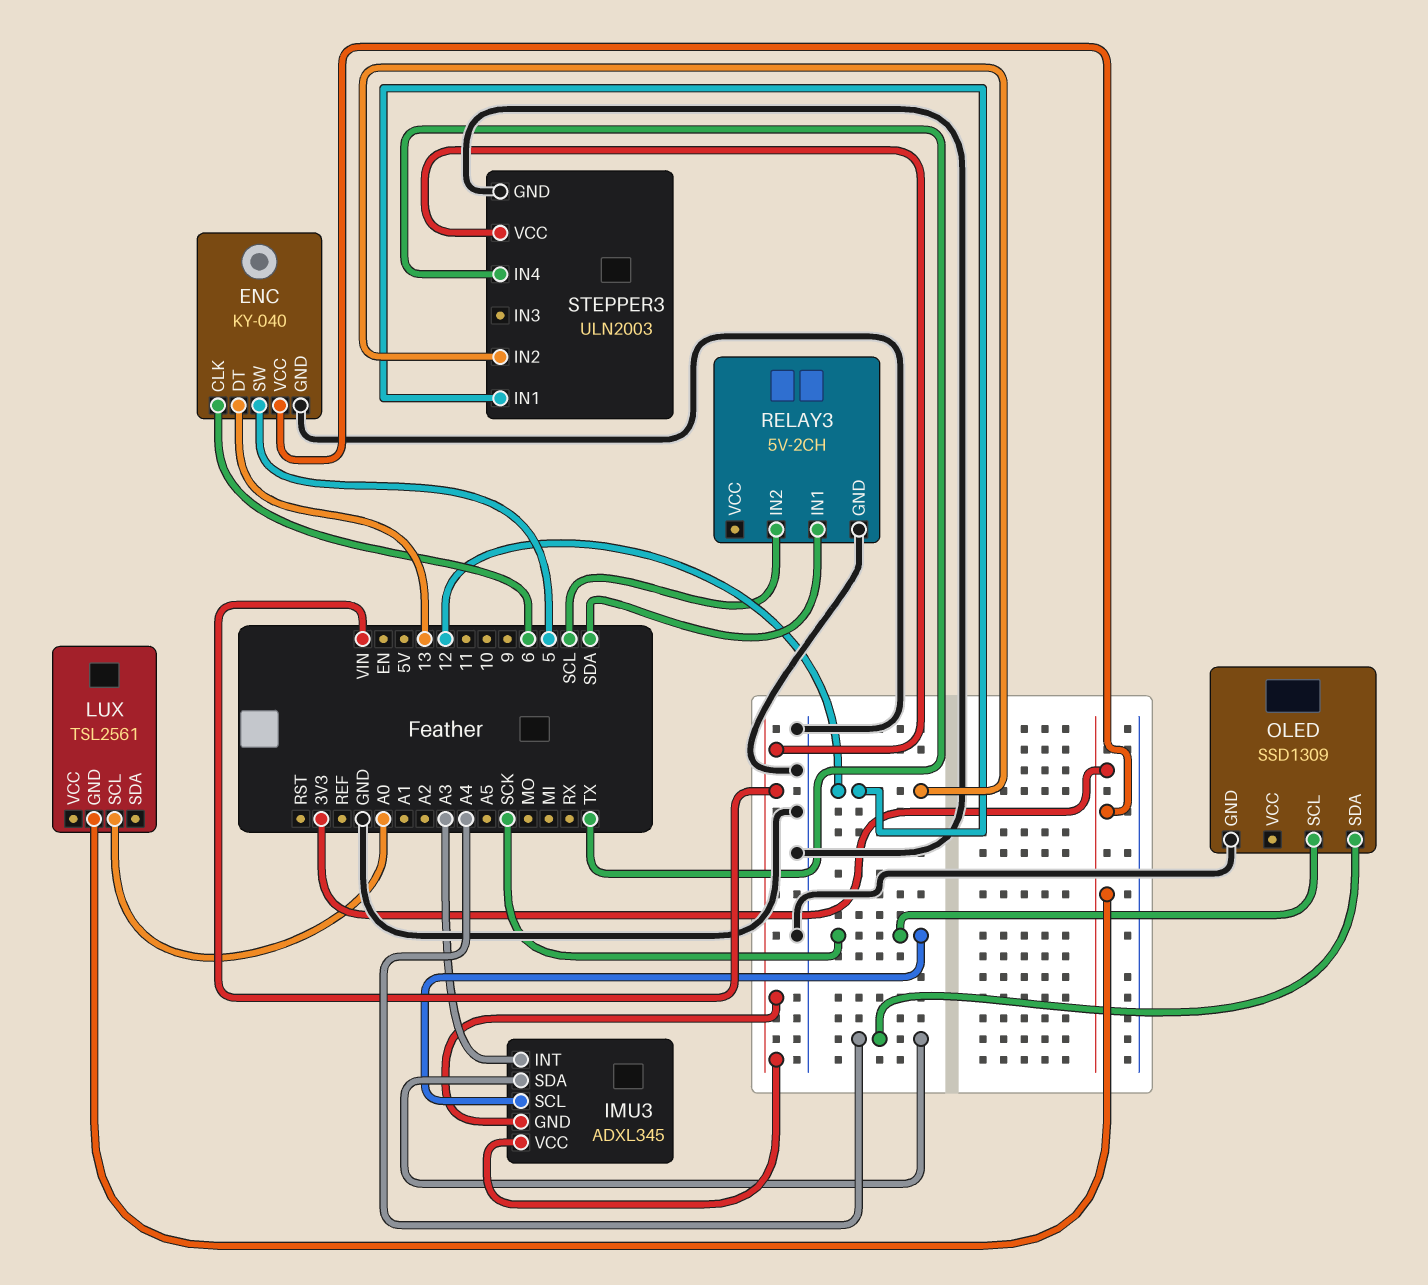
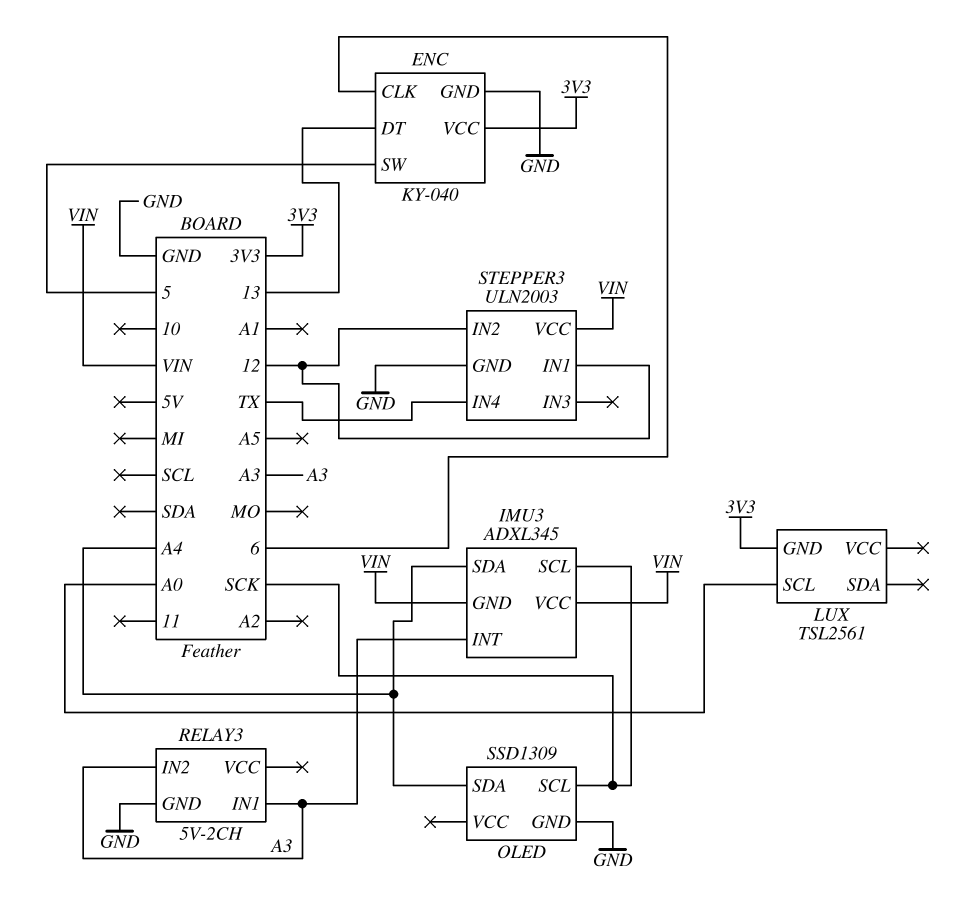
RELAY3 pin IN1: SDA -> A3
RELAY3 pin IN2: SCL -> A3

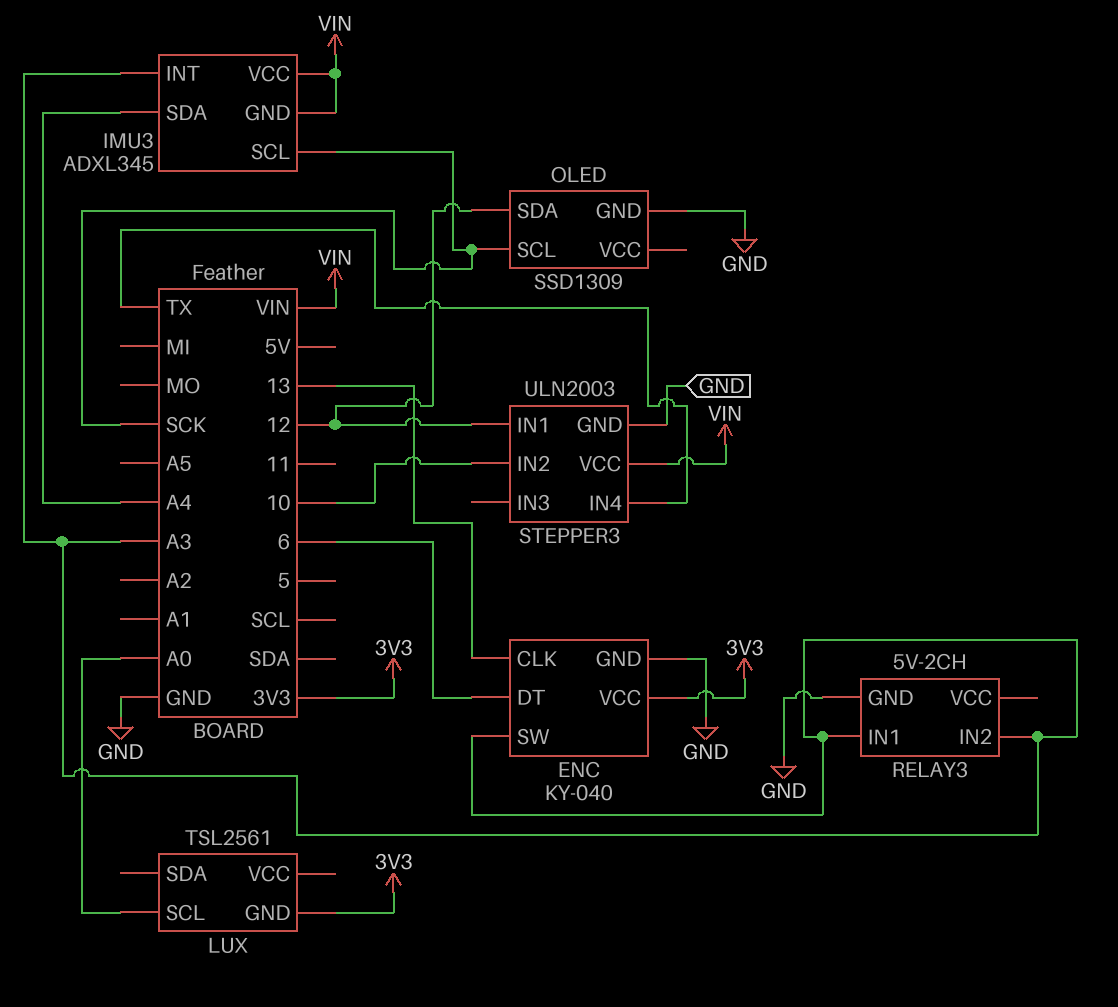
ENC pin CLK: 6 -> 13
ENC pin DT: 13 -> 6
ENC pin SW: 5 -> A3
OLED pin SDA: A4 -> 12
STEPPER3 pin IN2: 12 -> 10

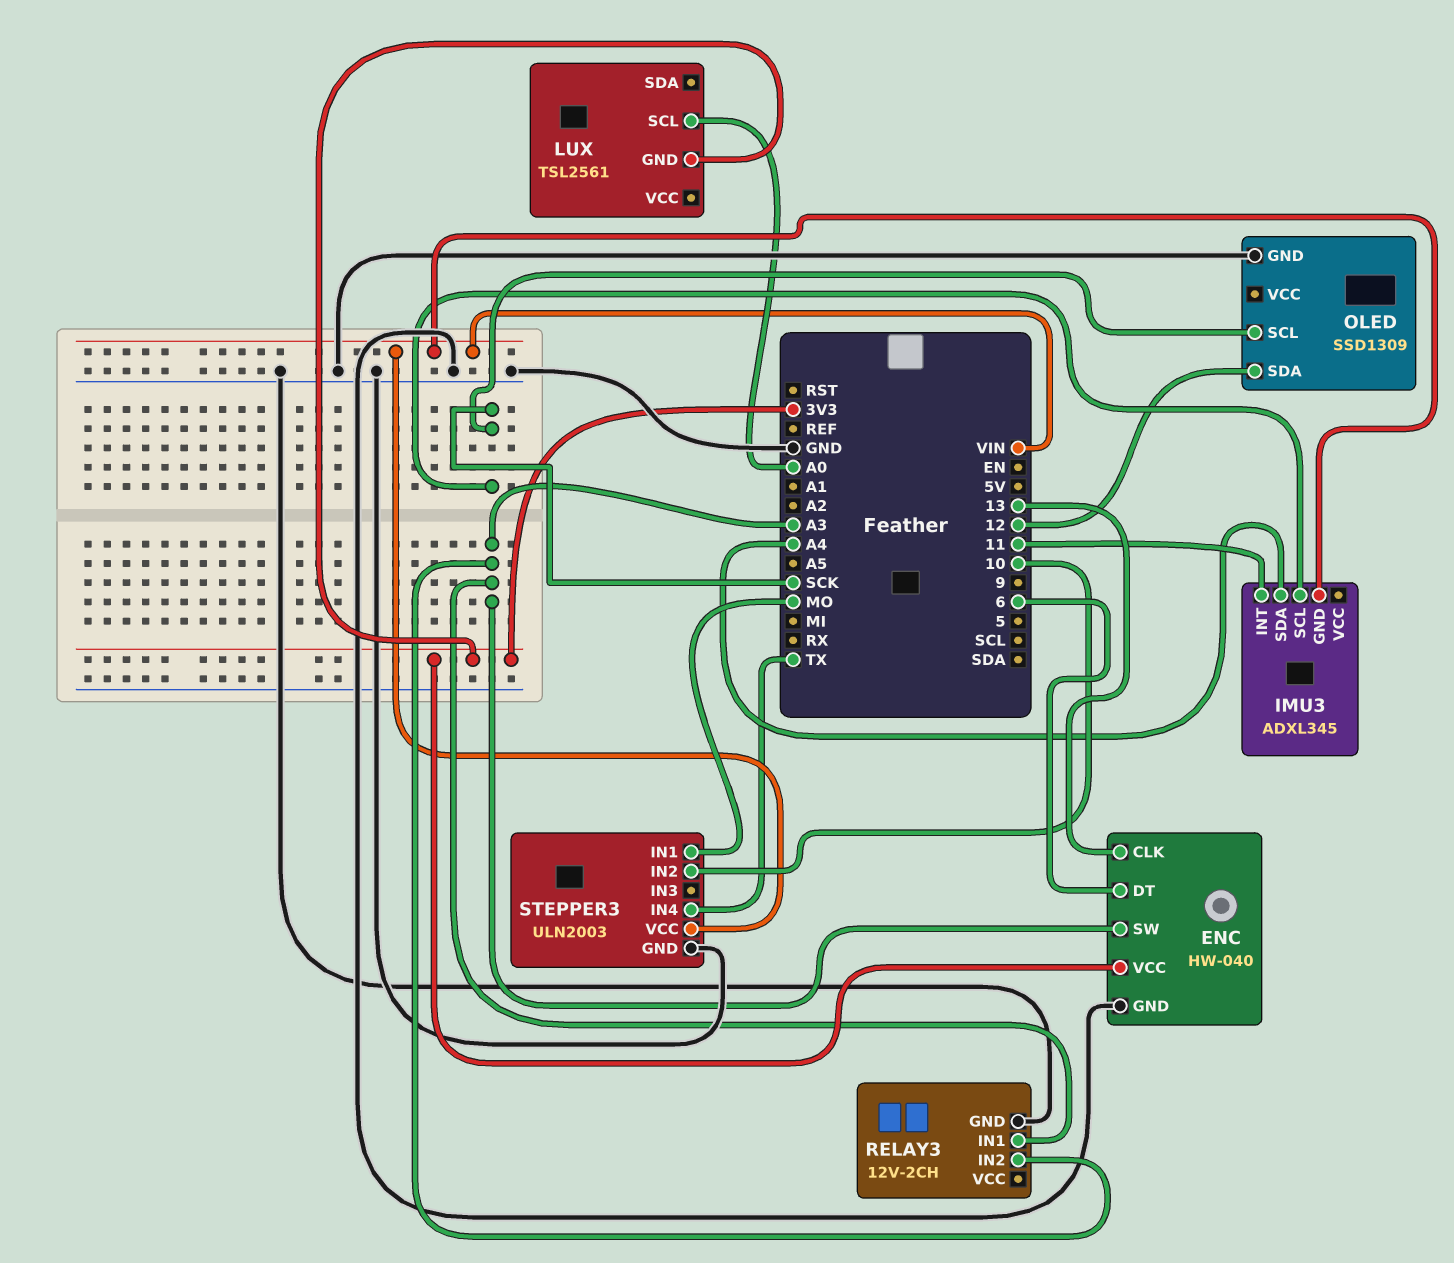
ENC: KY-040 -> HW-040
IMU3 pin INT: A3 -> 11
IMU3 pin VCC: VIN -> none
RELAY3: 5V-2CH -> 12V-2CH
STEPPER3 pin IN1: 12 -> MO

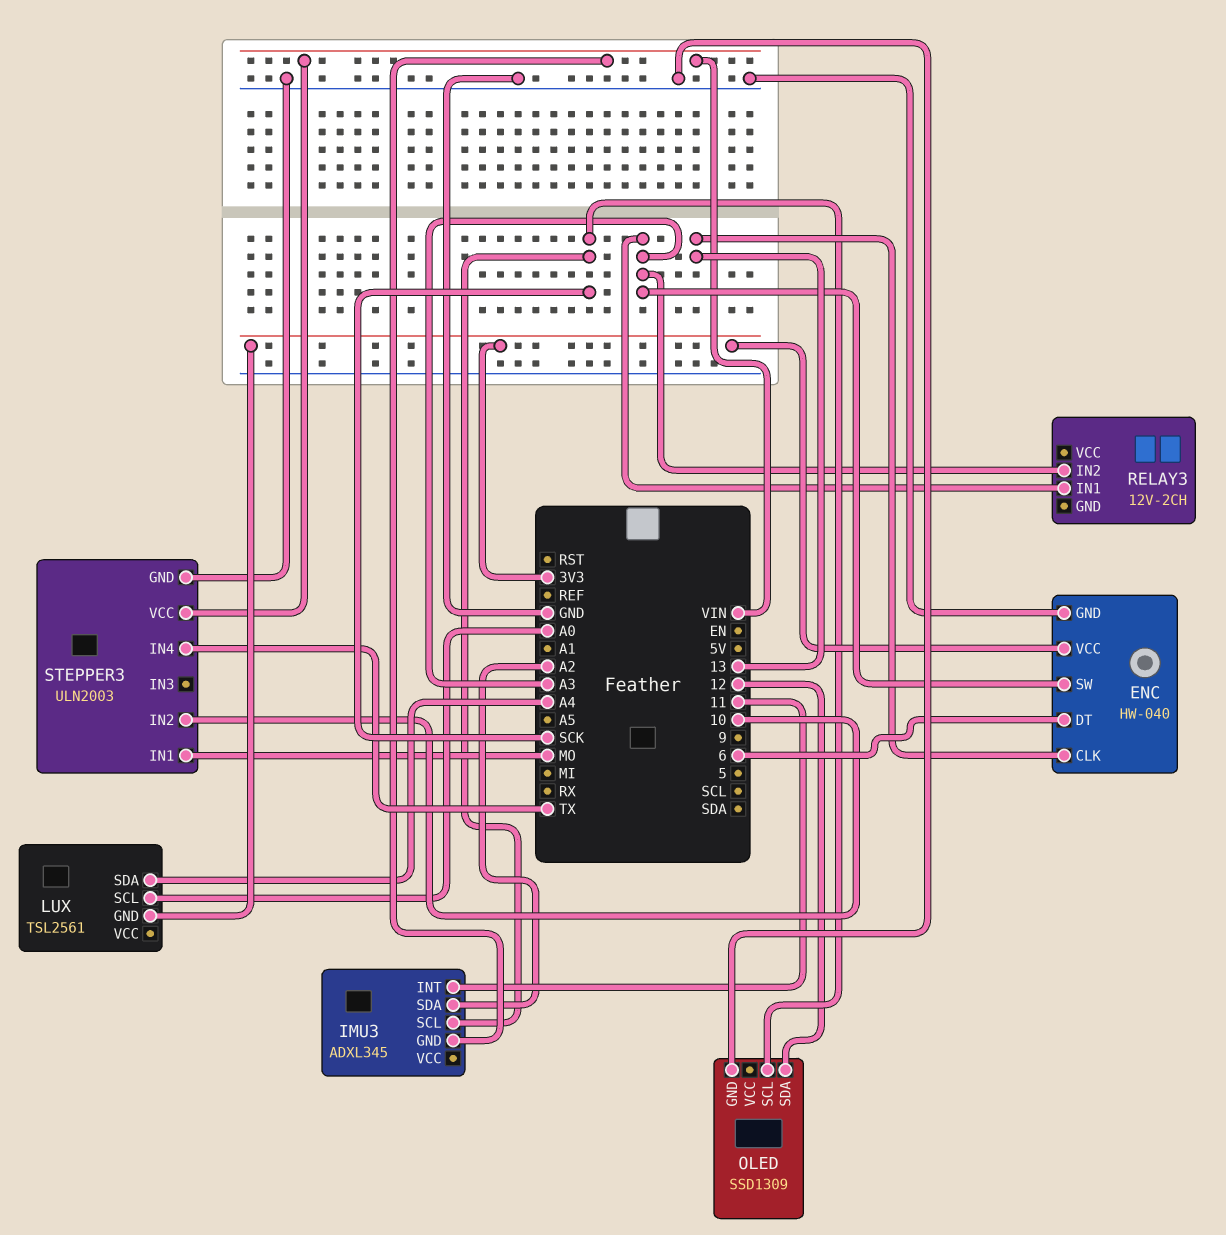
IMU3 pin SDA: A4 -> A2
LUX pin SDA: none -> A4
RELAY3 pin GND: GND -> none

